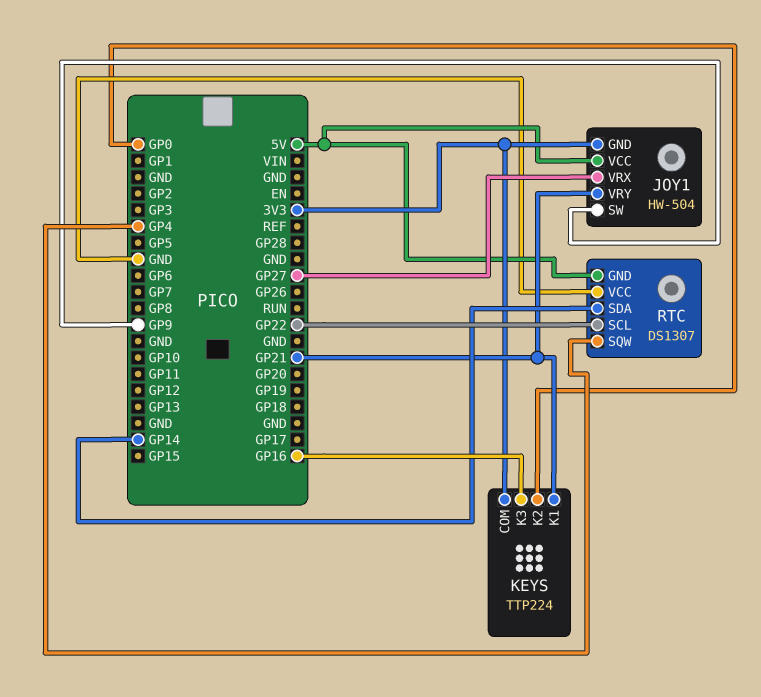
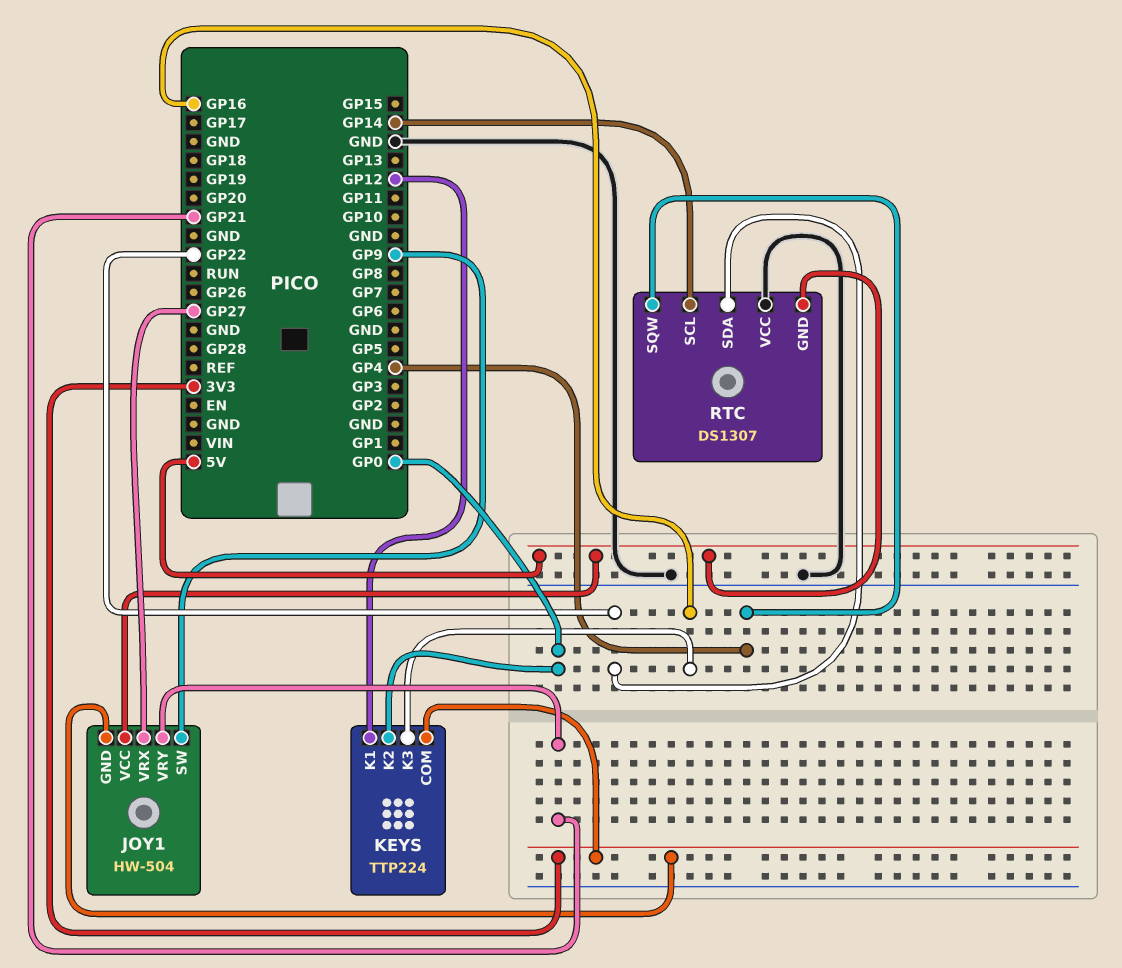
KEYS pin K1: GP21 -> GP12
RTC pin SCL: GP22 -> GP14
RTC pin SDA: GP14 -> GP22

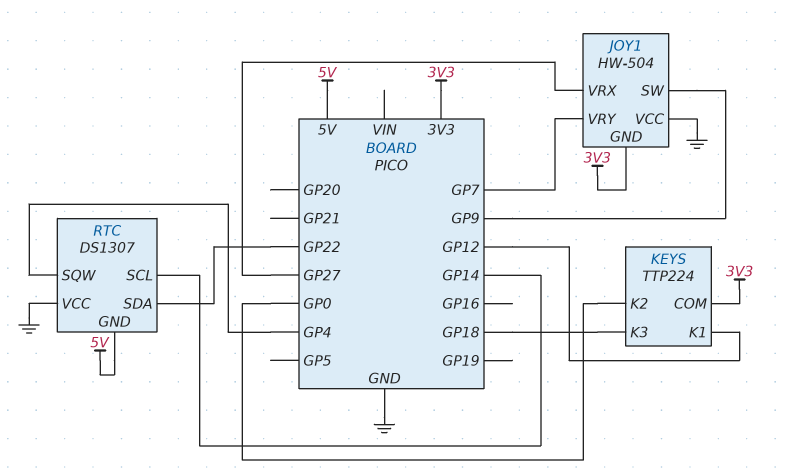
JOY1 pin VCC: 5V -> GND
JOY1 pin VRY: GP21 -> GP7
KEYS pin K3: GP16 -> GP18

